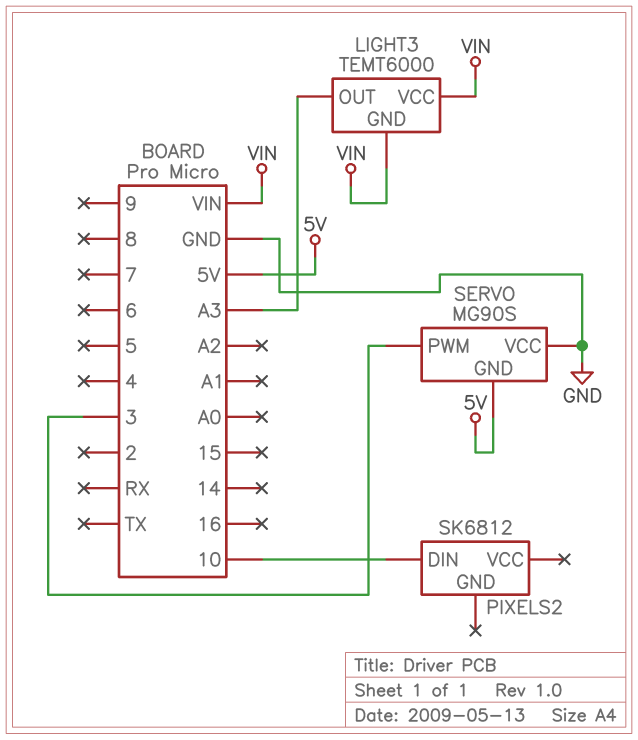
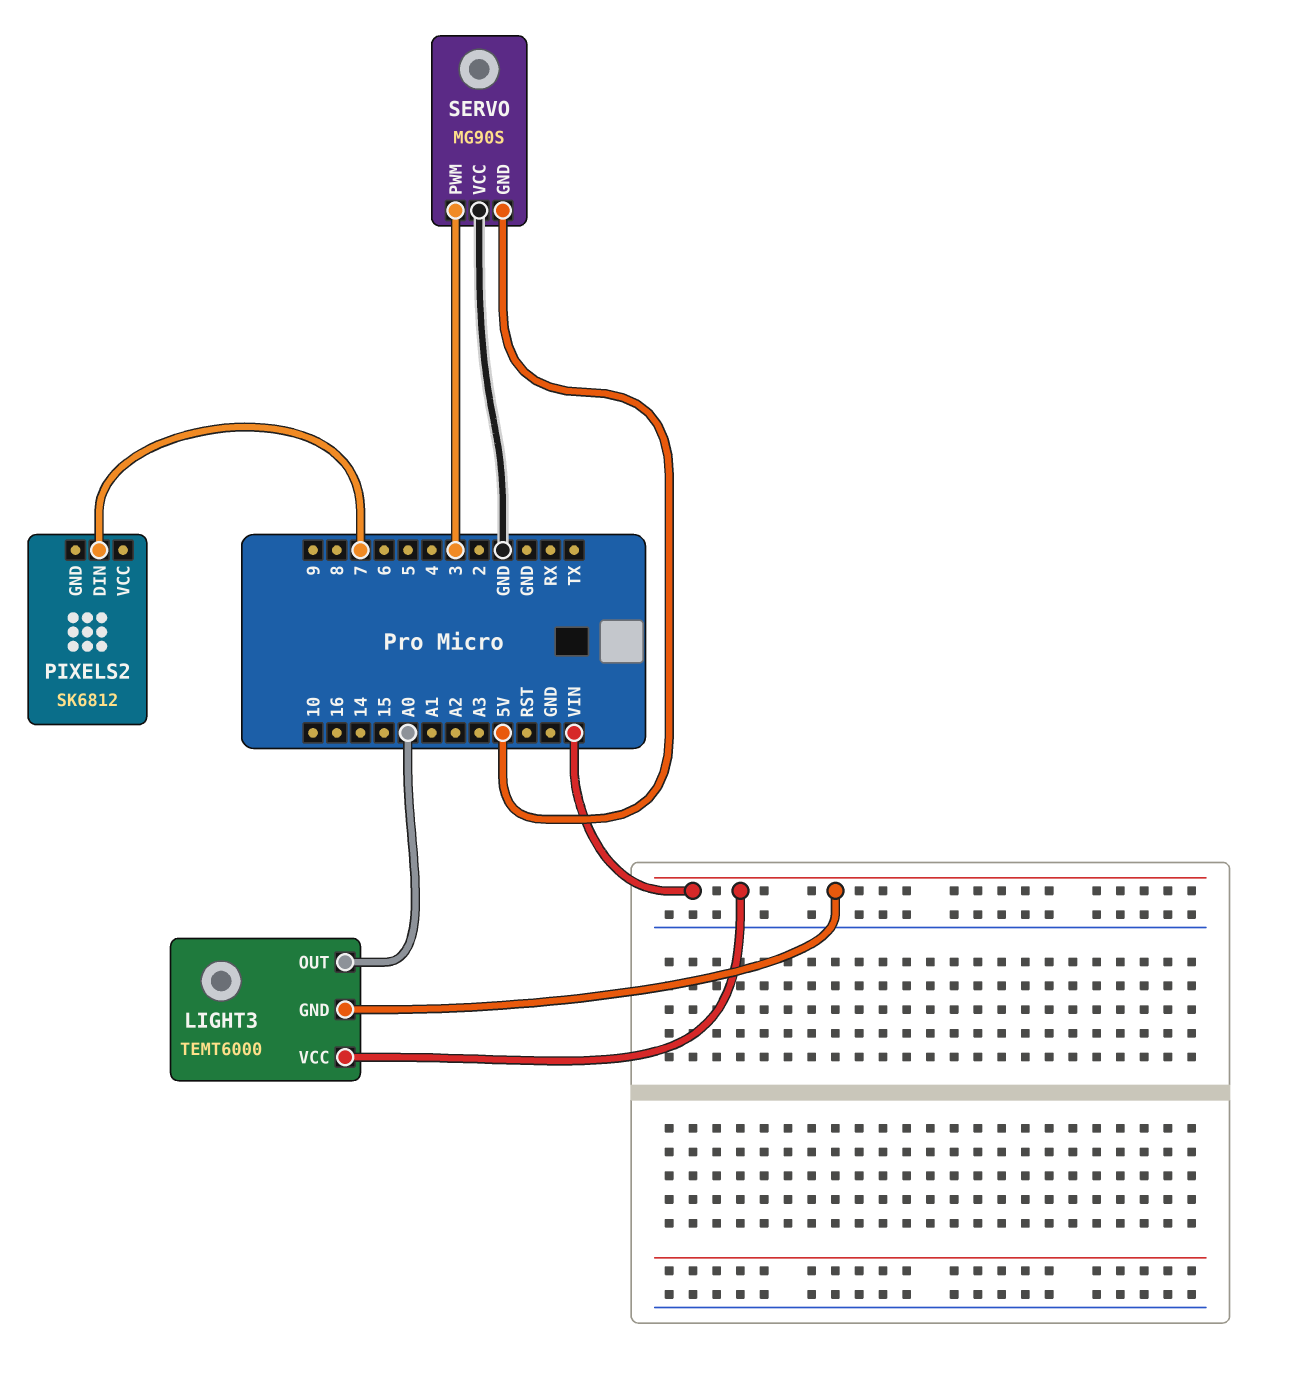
LIGHT3 pin OUT: A3 -> A0
PIXELS2 pin DIN: 10 -> 7

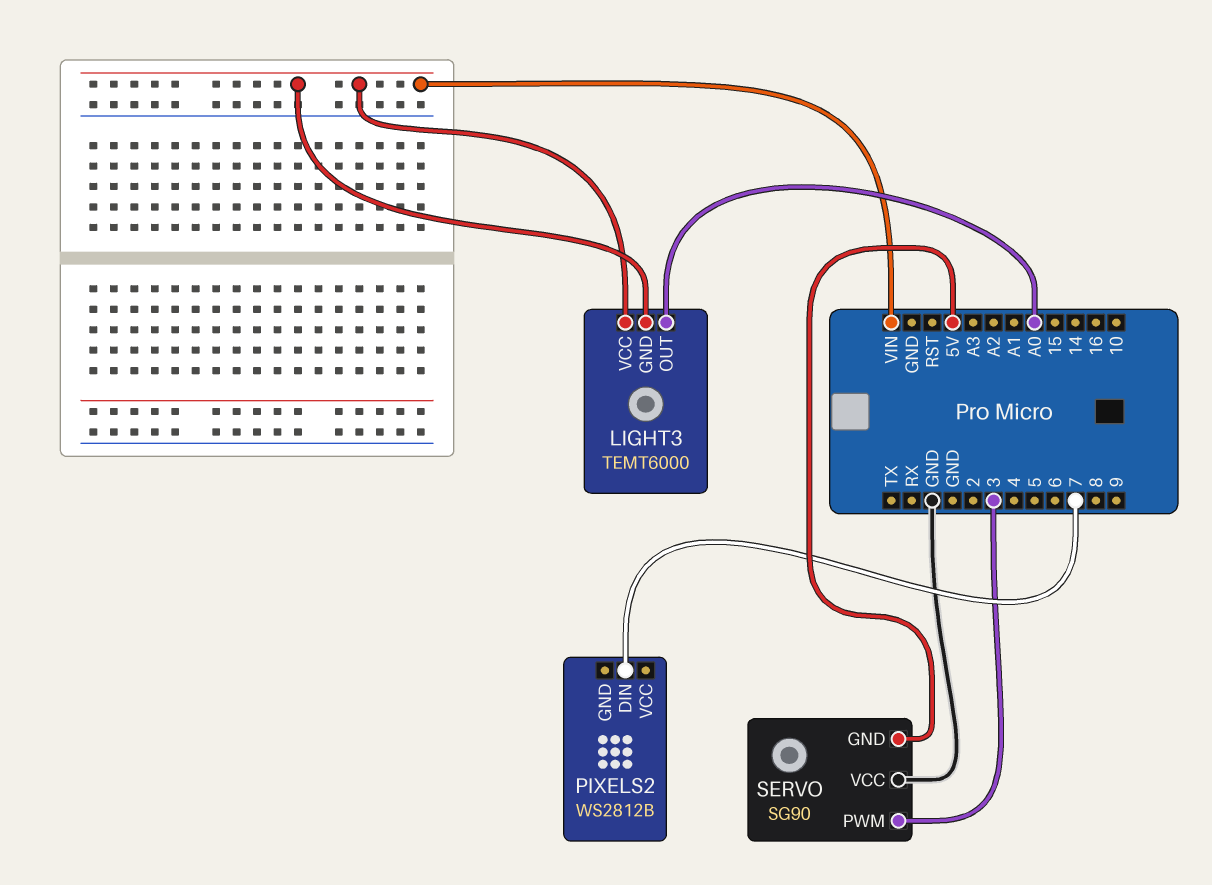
PIXELS2: SK6812 -> WS2812B
SERVO: MG90S -> SG90

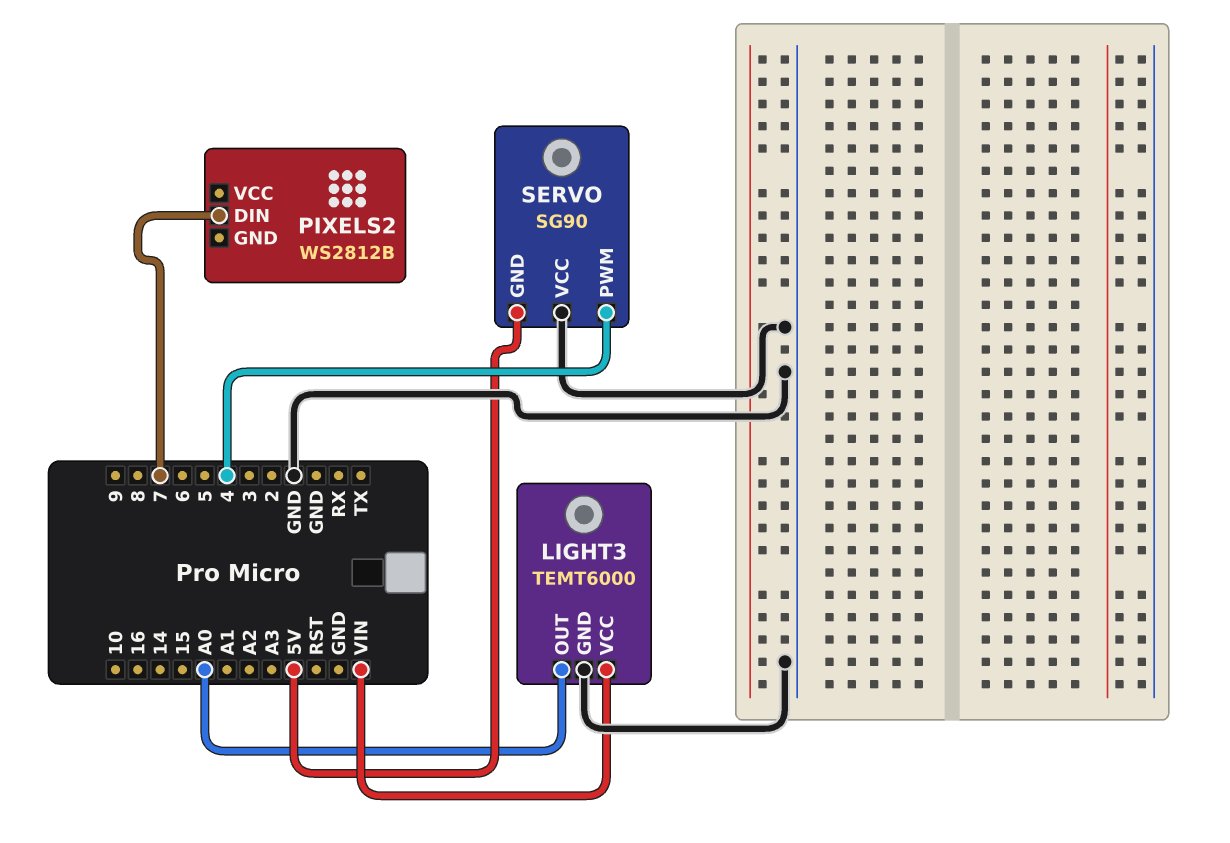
LIGHT3 pin GND: VIN -> GND
SERVO pin PWM: 3 -> 4

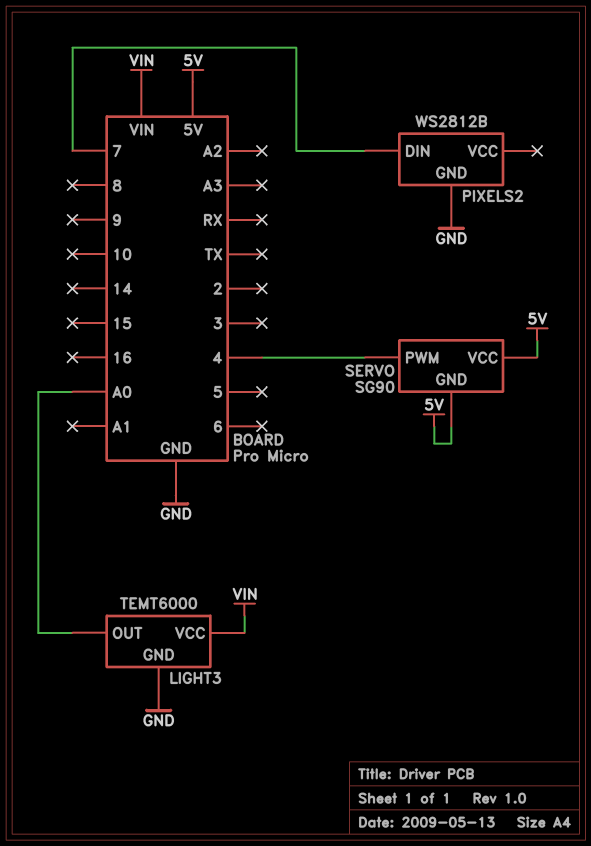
PIXELS2 pin GND: none -> GND
SERVO pin VCC: GND -> 5V

